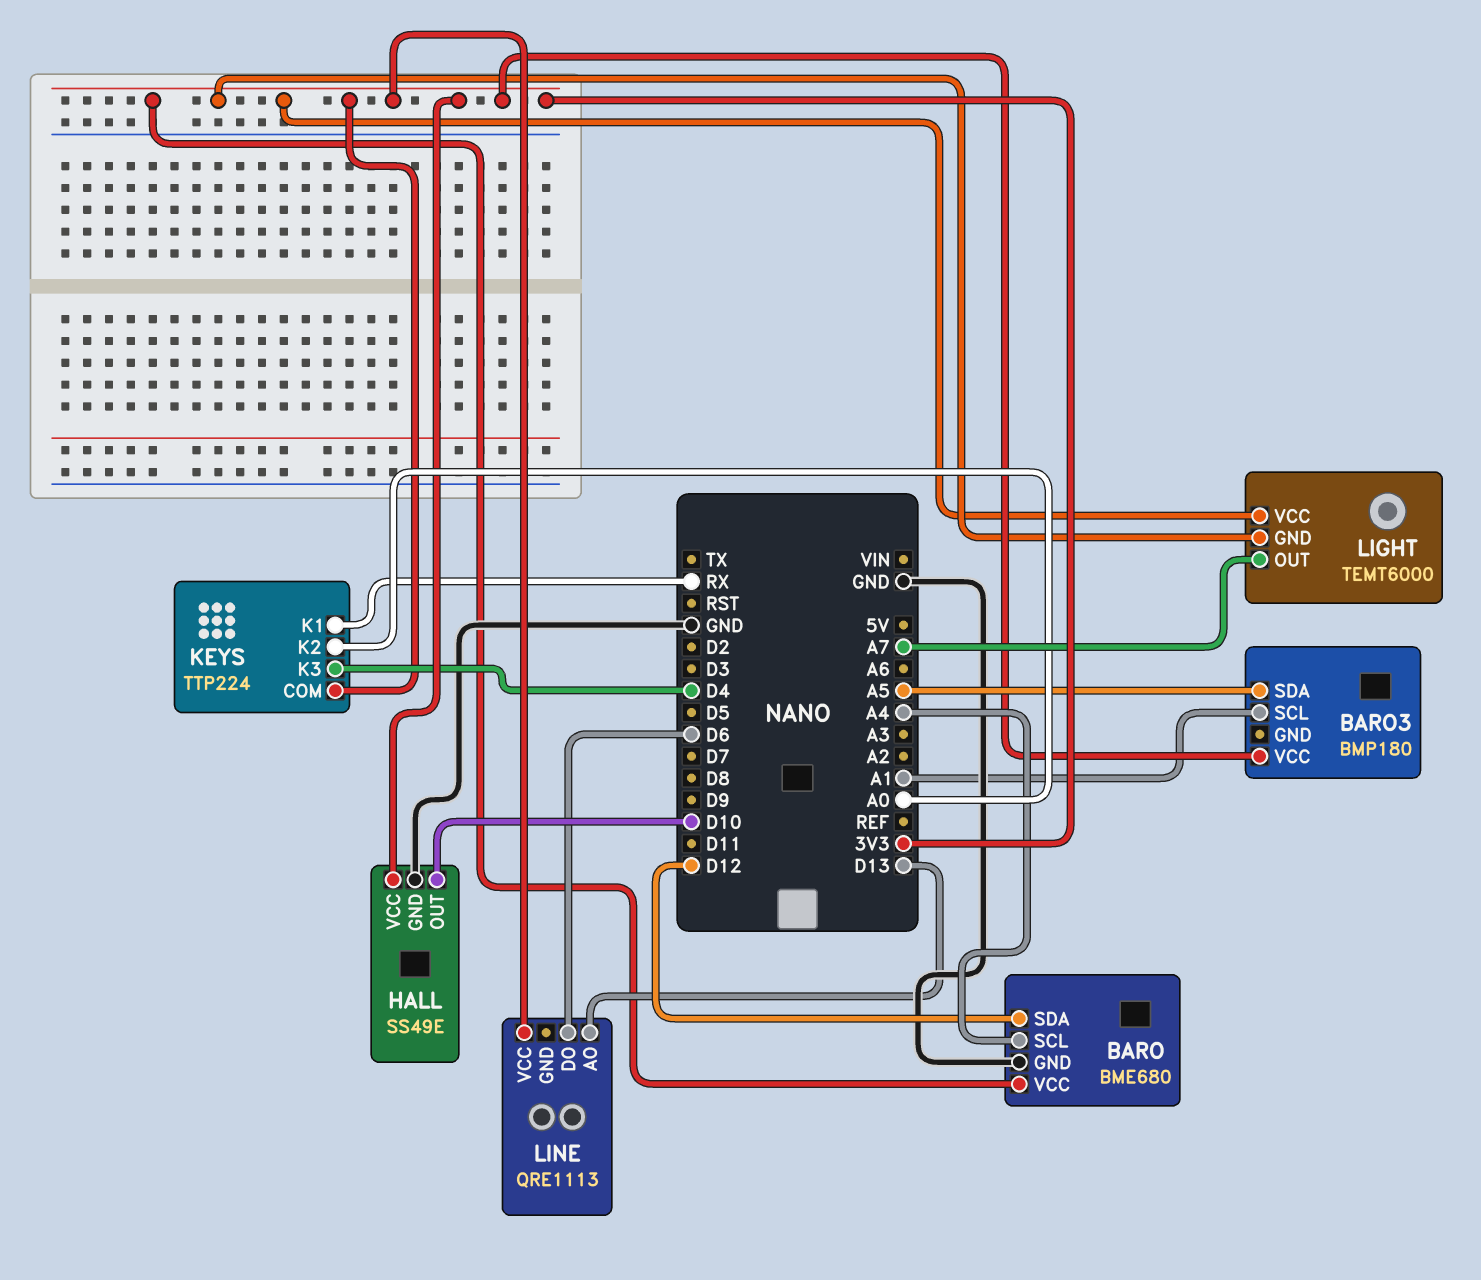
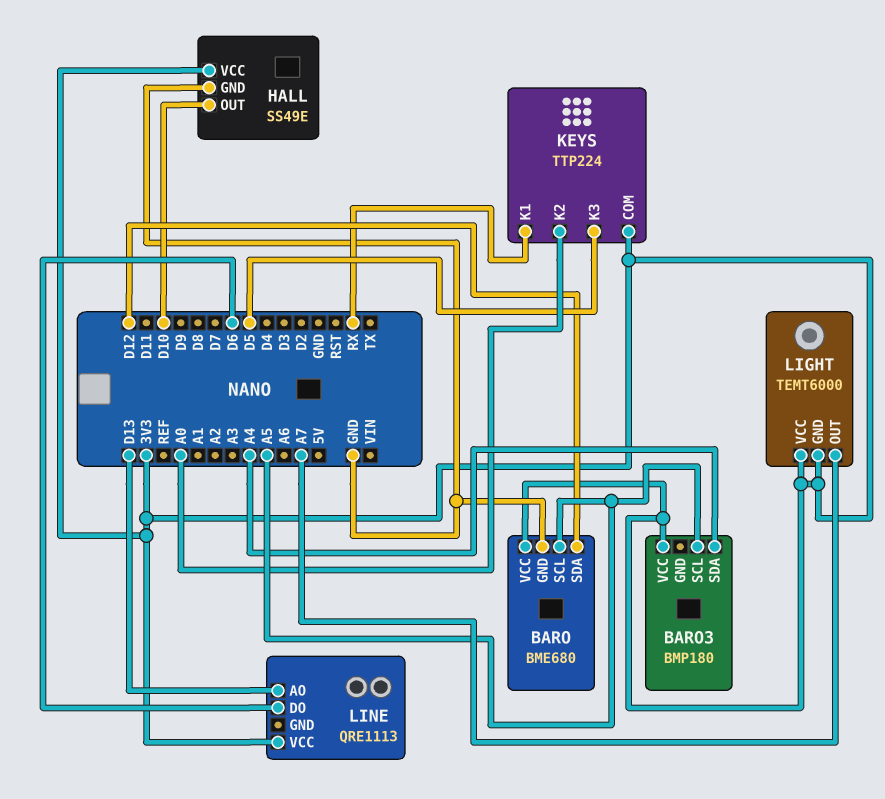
BARO pin SCL: A4 -> A5
BARO3 pin SCL: A1 -> A5
BARO3 pin SDA: A5 -> A4
KEYS pin K3: D4 -> D5

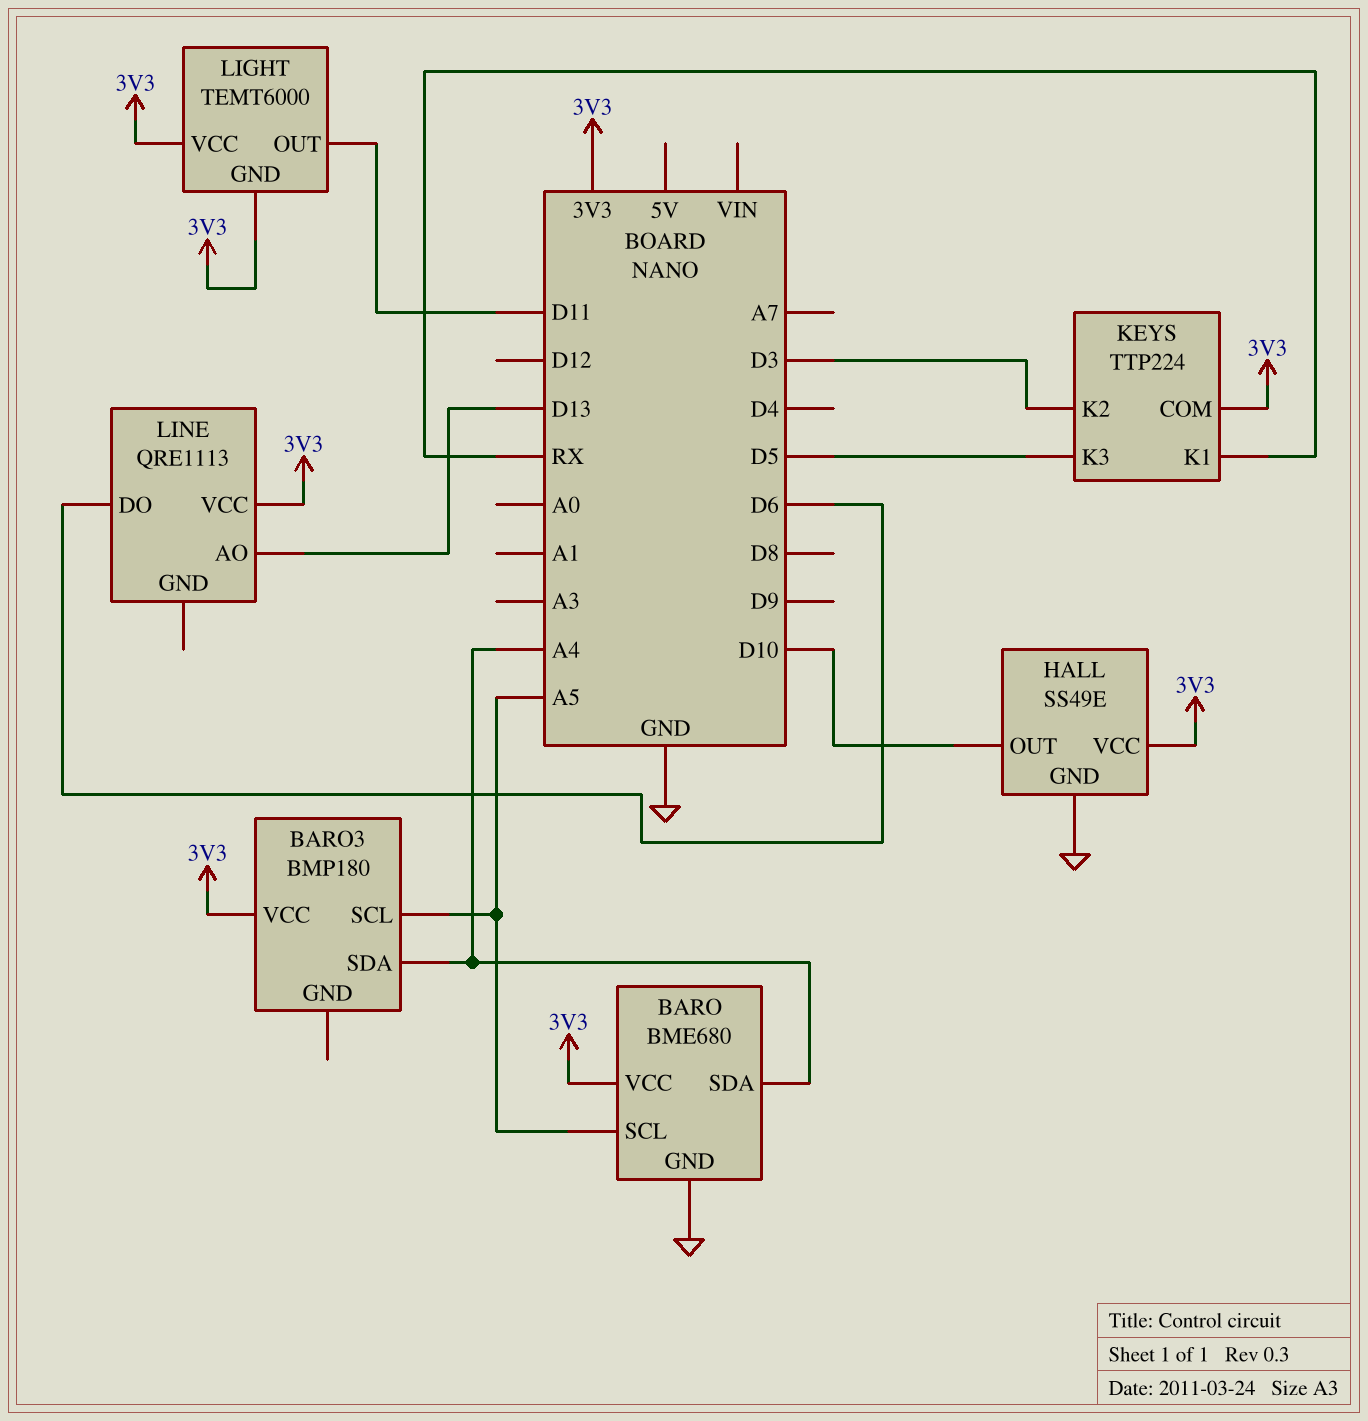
BARO pin SDA: D12 -> A4
KEYS pin K2: A0 -> D3
LIGHT pin OUT: A7 -> D11

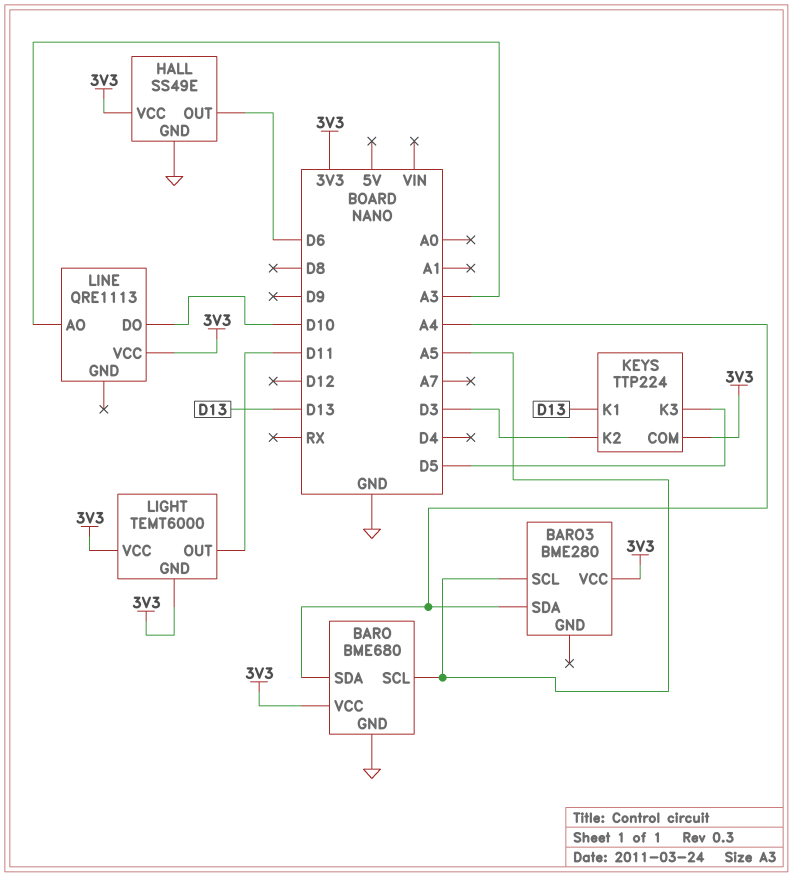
BARO3: BMP180 -> BME280
HALL pin OUT: D10 -> D6
KEYS pin K1: RX -> D13
LINE pin AO: D13 -> A3
LINE pin DO: D6 -> D10

